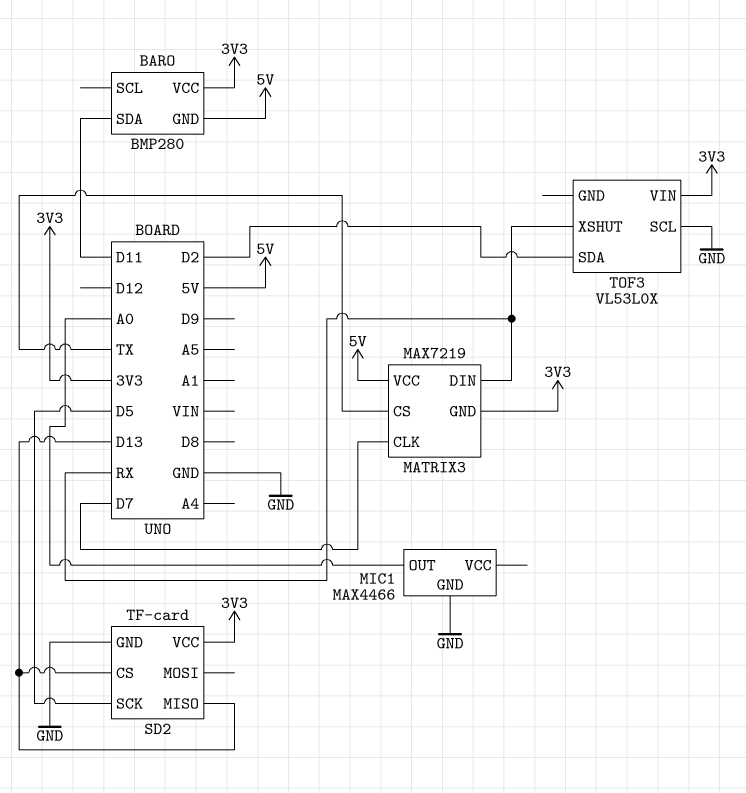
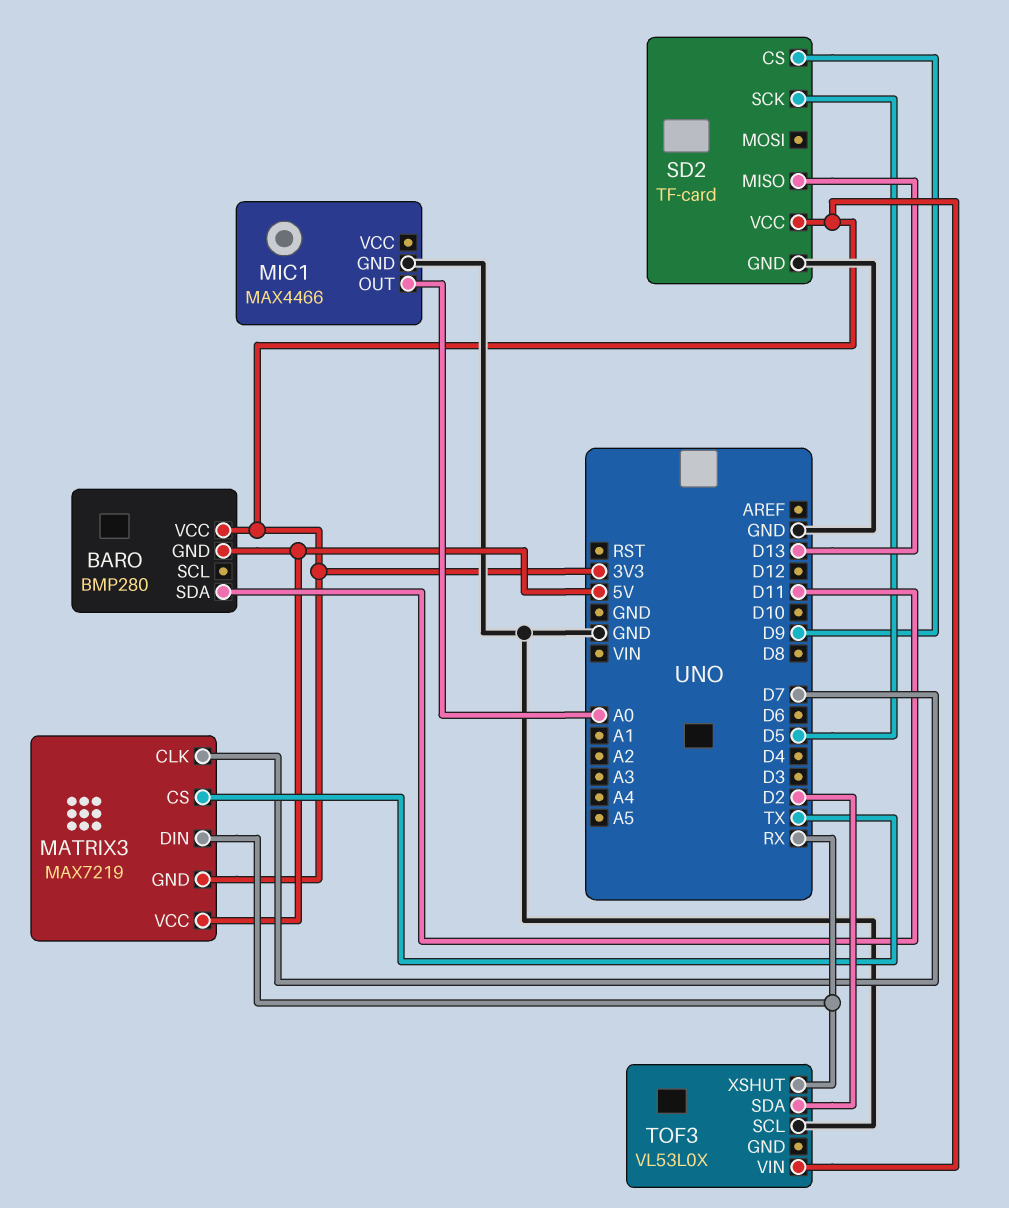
SD2 pin CS: D13 -> D9

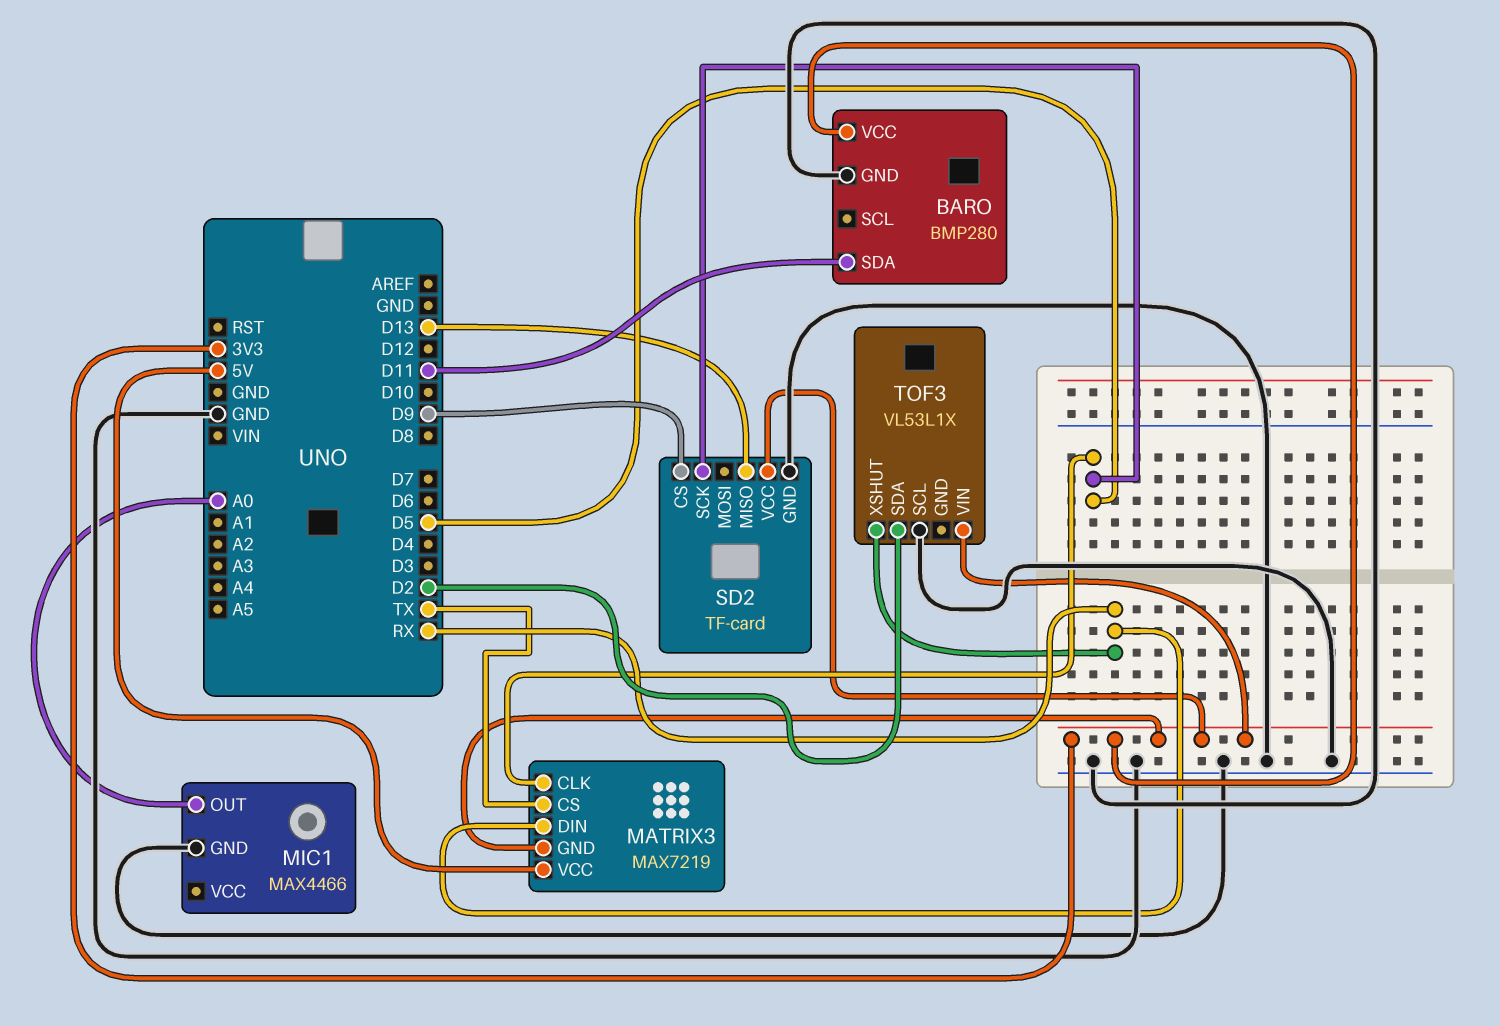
BARO pin GND: 5V -> GND
MATRIX3 pin CLK: D7 -> D5
TOF3: VL53L0X -> VL53L1X

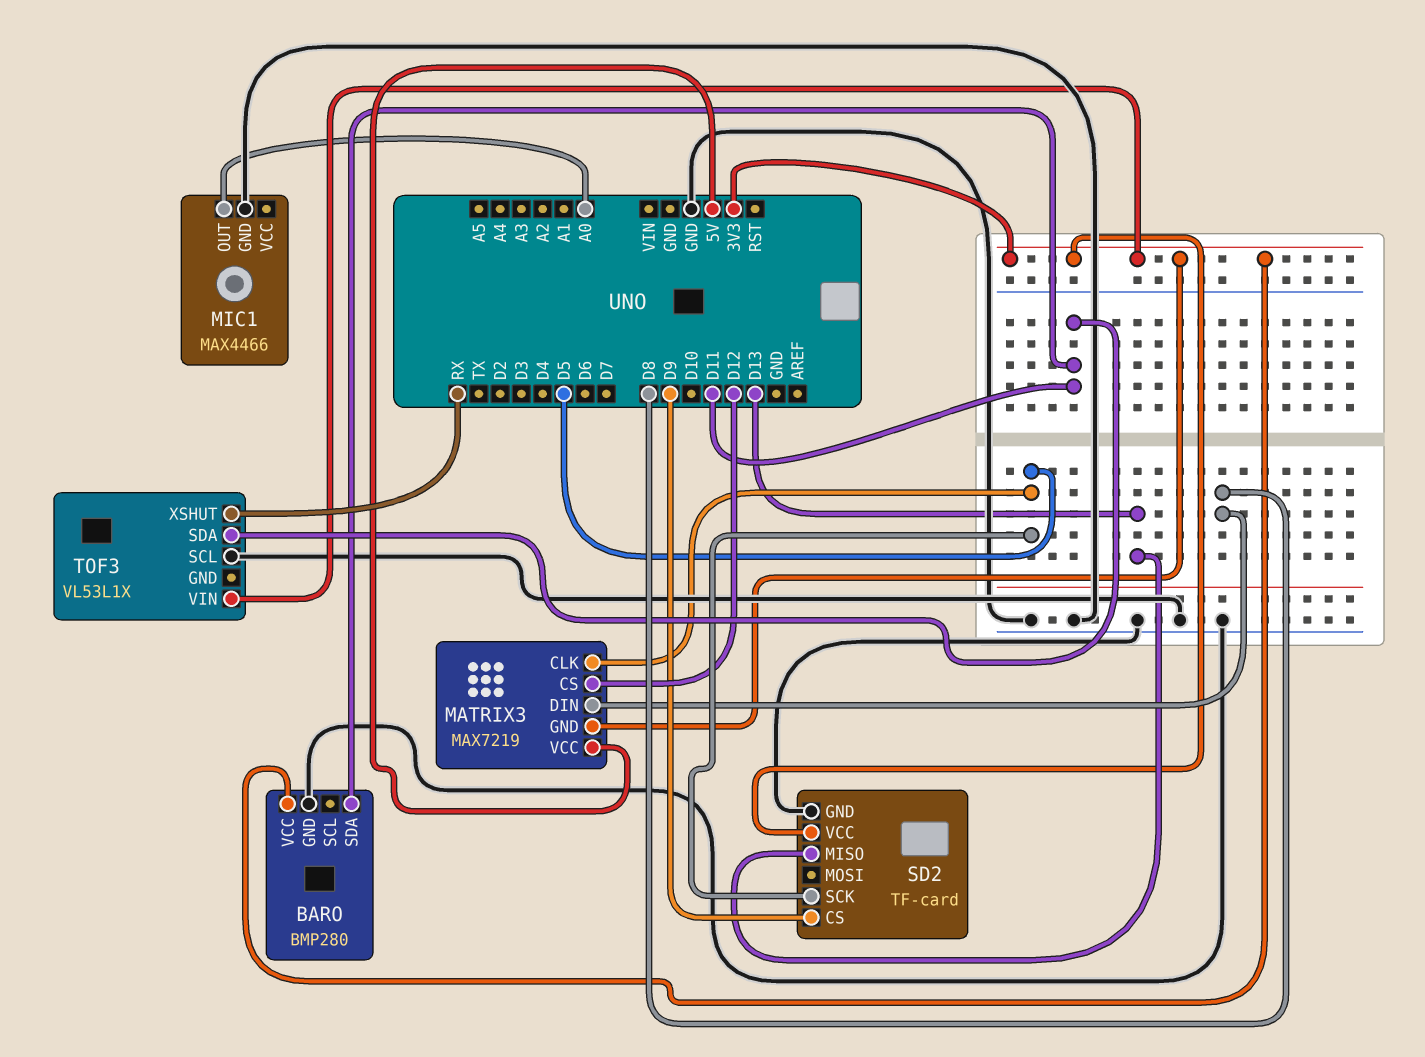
MATRIX3 pin CS: TX -> D12
MATRIX3 pin DIN: RX -> D8
TOF3 pin SDA: D2 -> D11

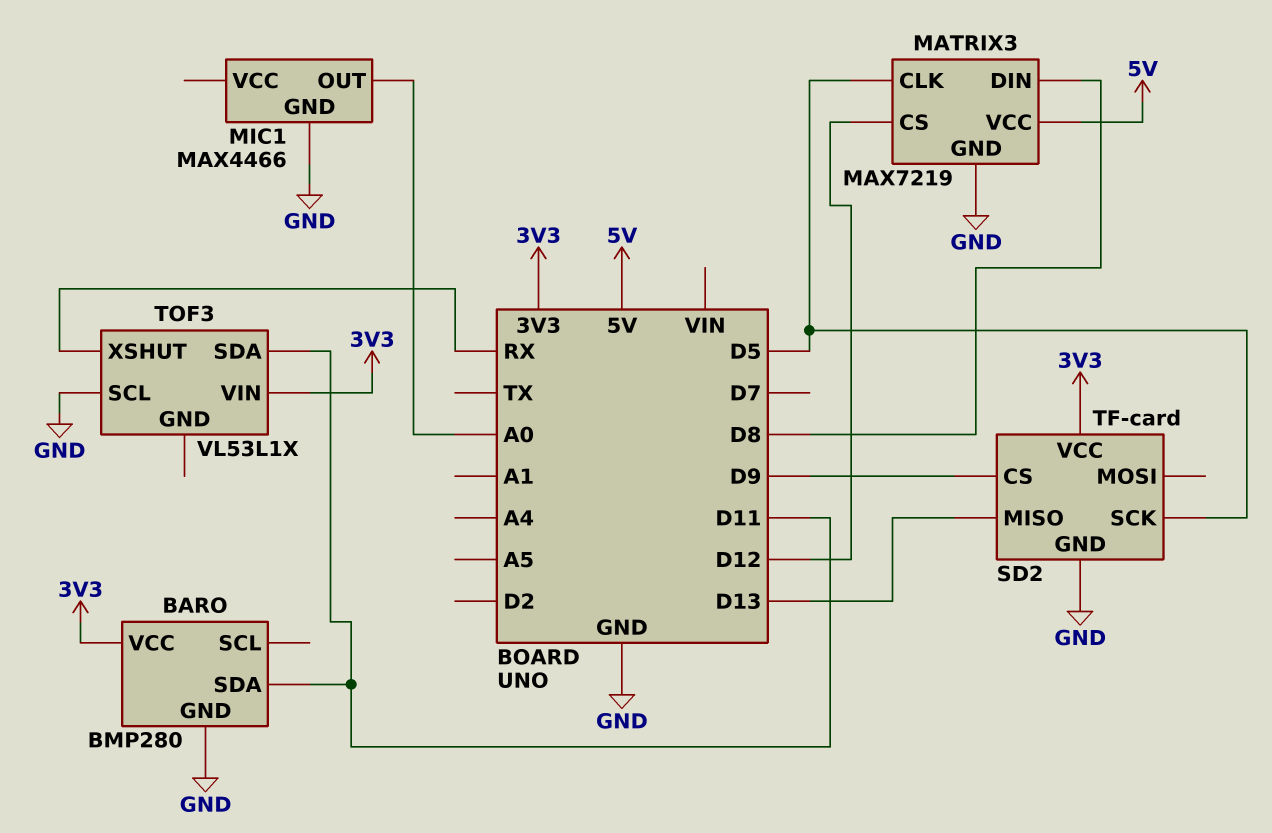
MATRIX3 pin GND: 3V3 -> GND

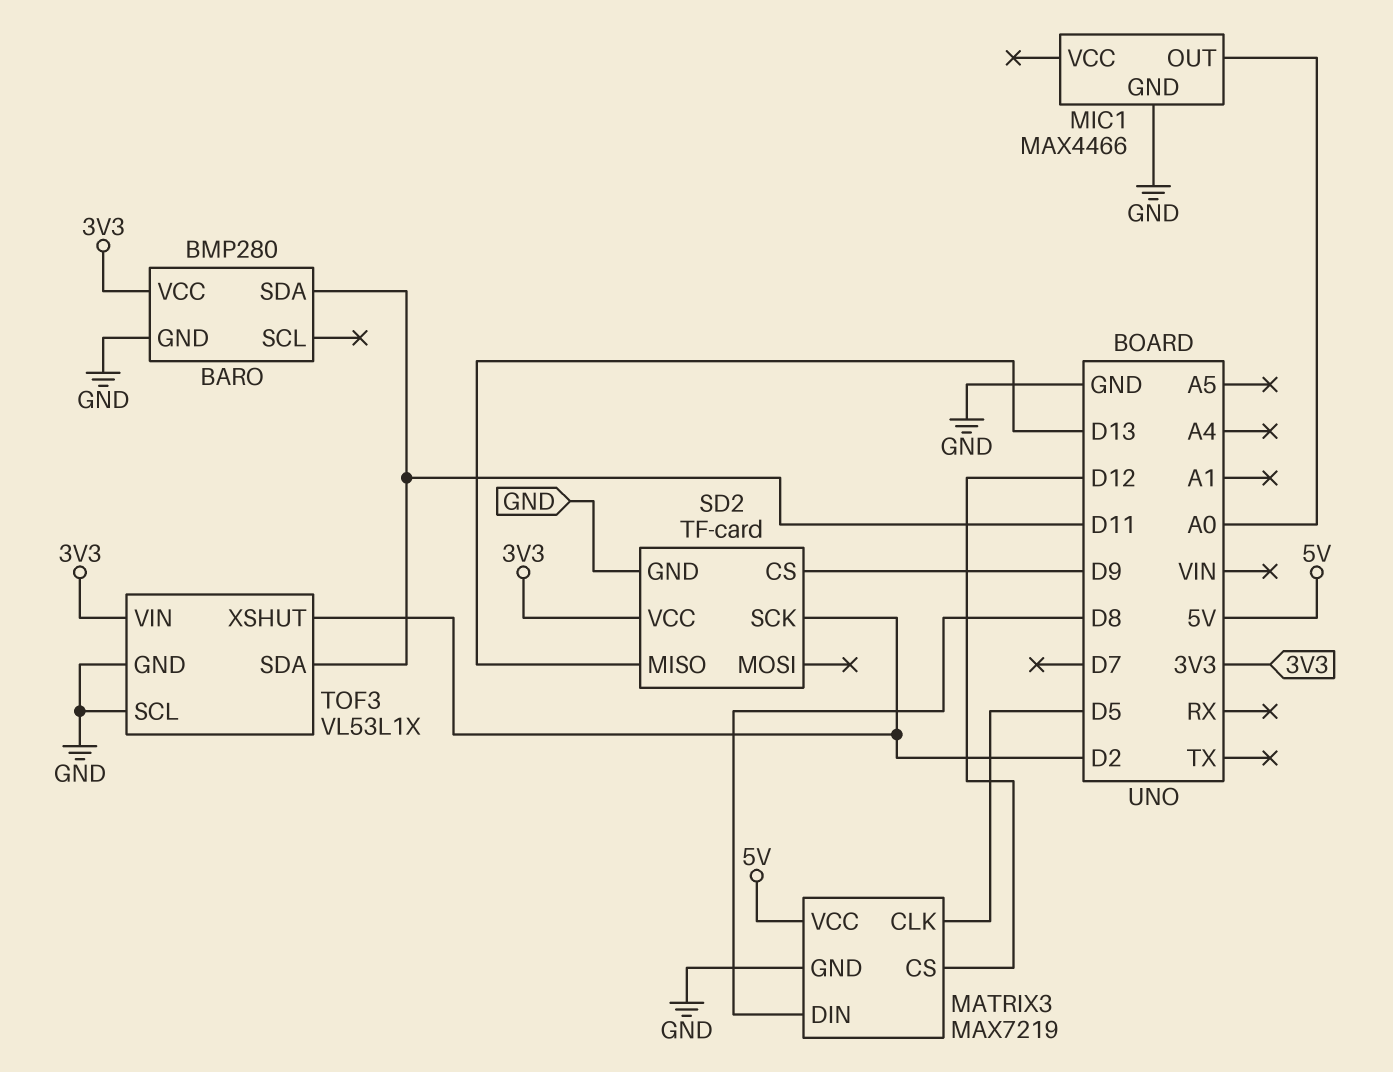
SD2 pin SCK: D5 -> D2
TOF3 pin GND: none -> GND
TOF3 pin XSHUT: RX -> D2

